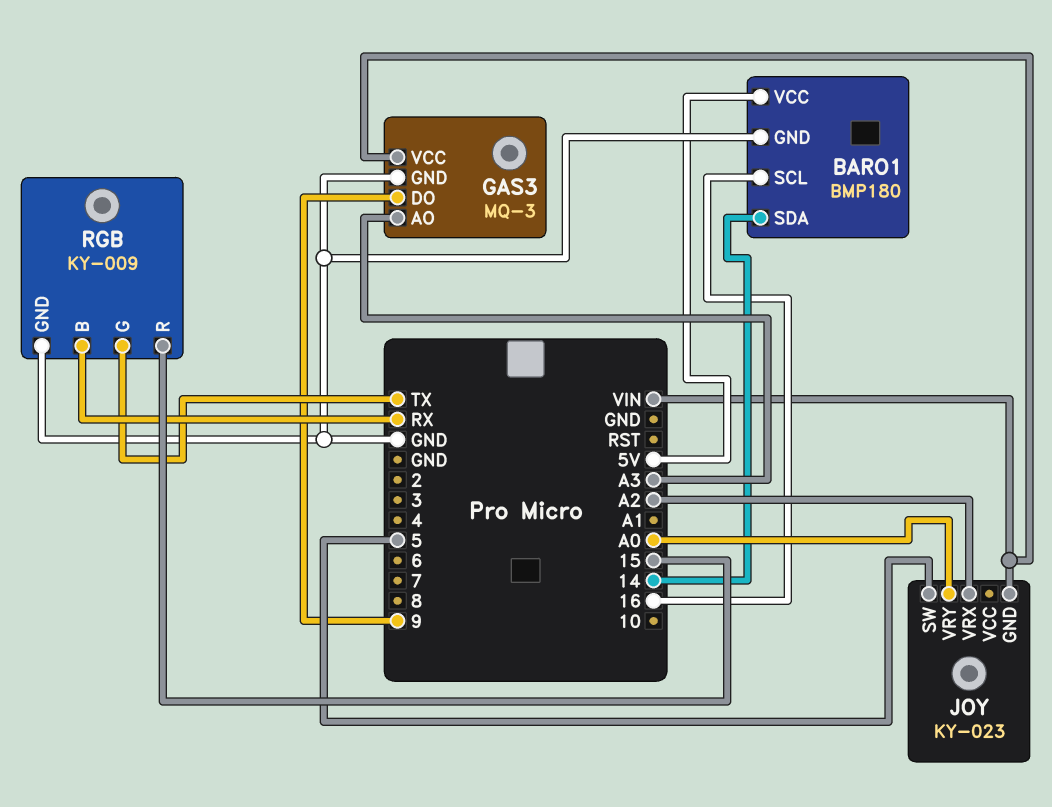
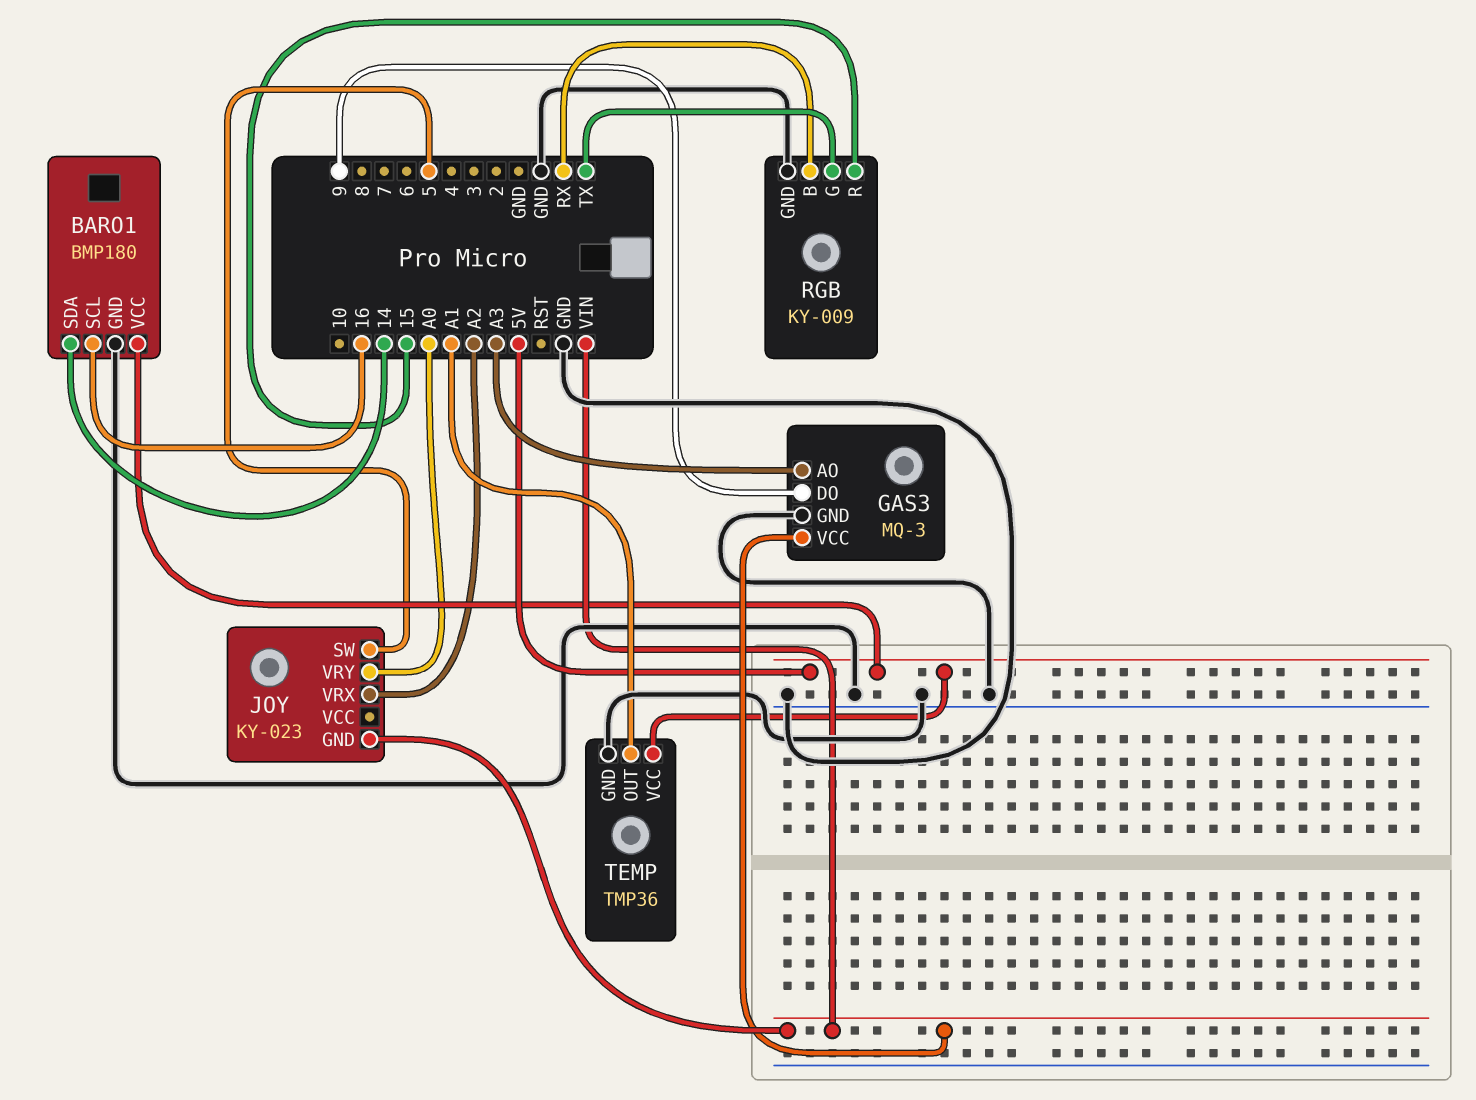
TEMP: none -> TMP36
TEMP pin GND: none -> GND
TEMP pin OUT: none -> A1
TEMP pin VCC: none -> 5V

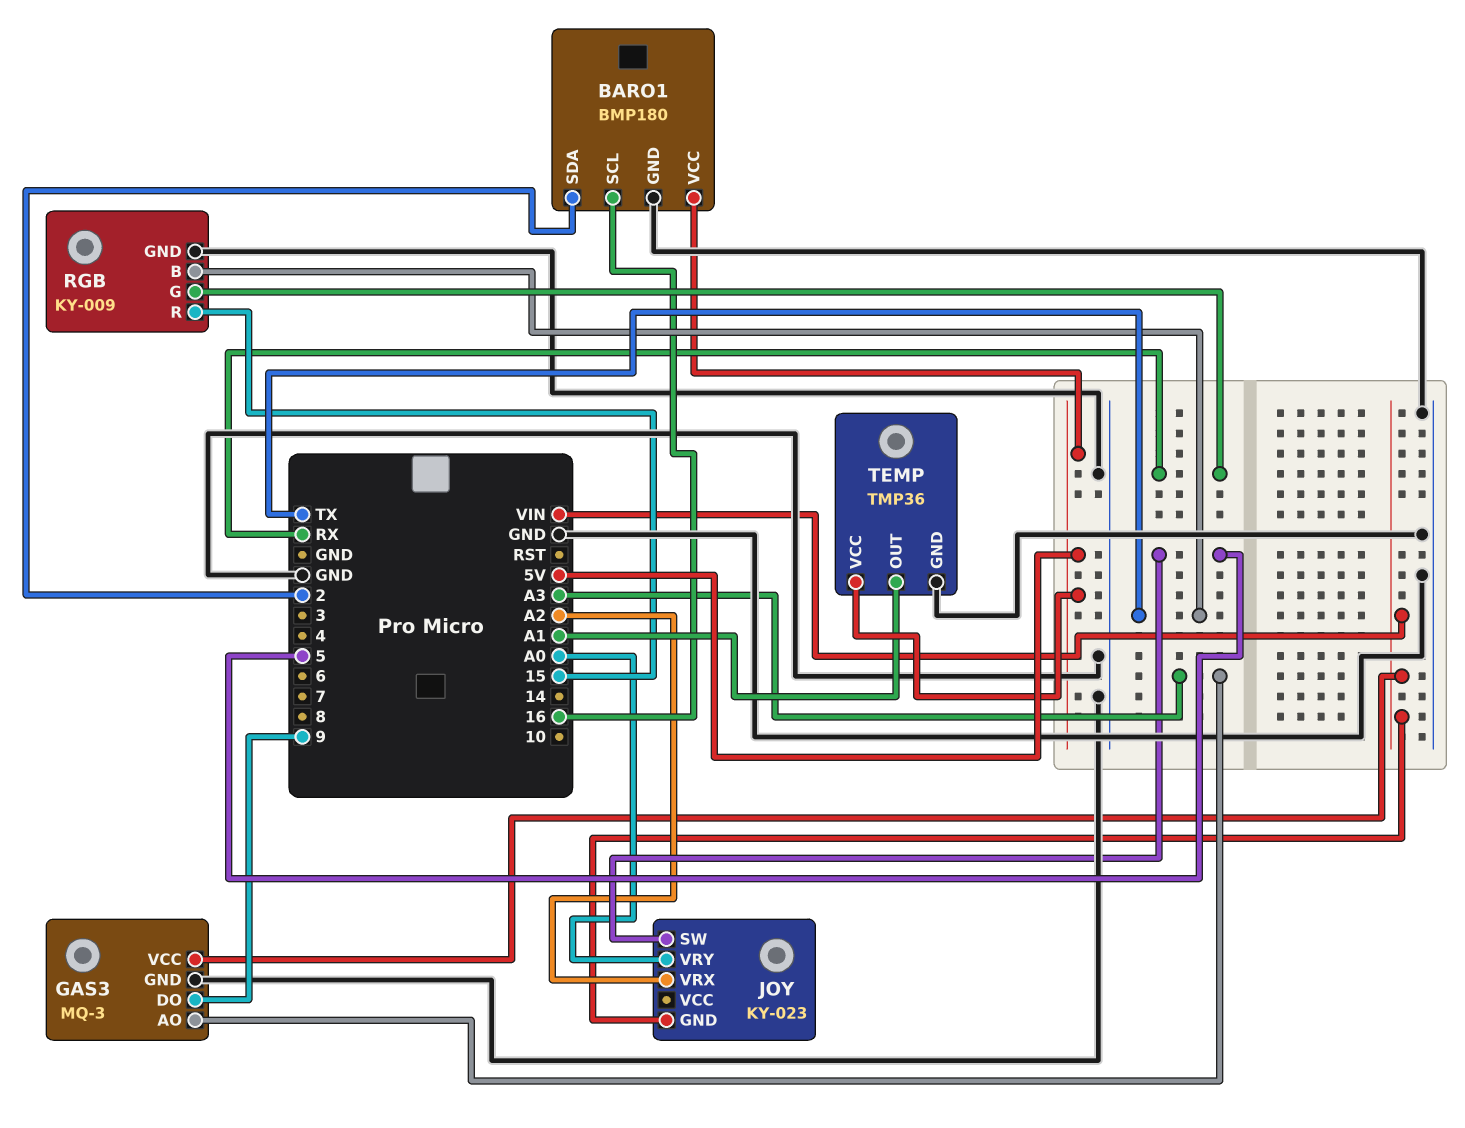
BARO1 pin SDA: 14 -> 2
RGB pin B: RX -> TX
RGB pin G: TX -> RX

